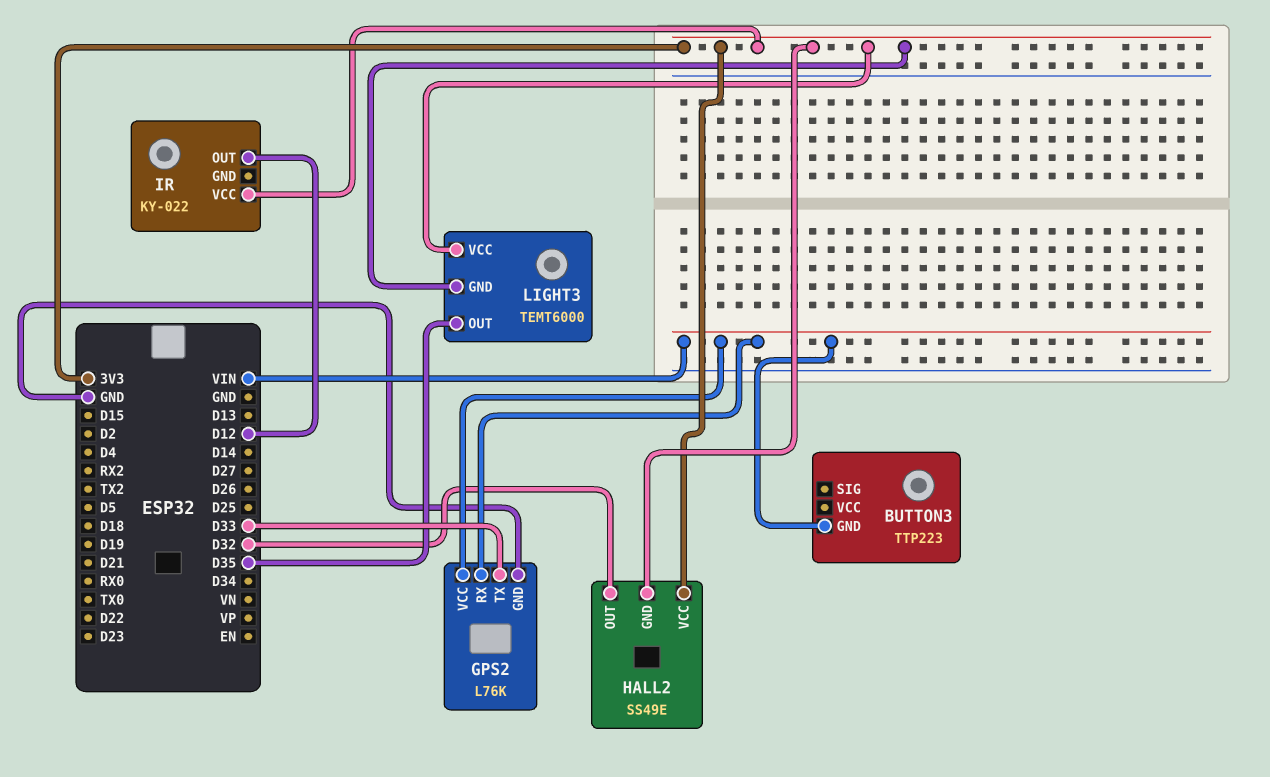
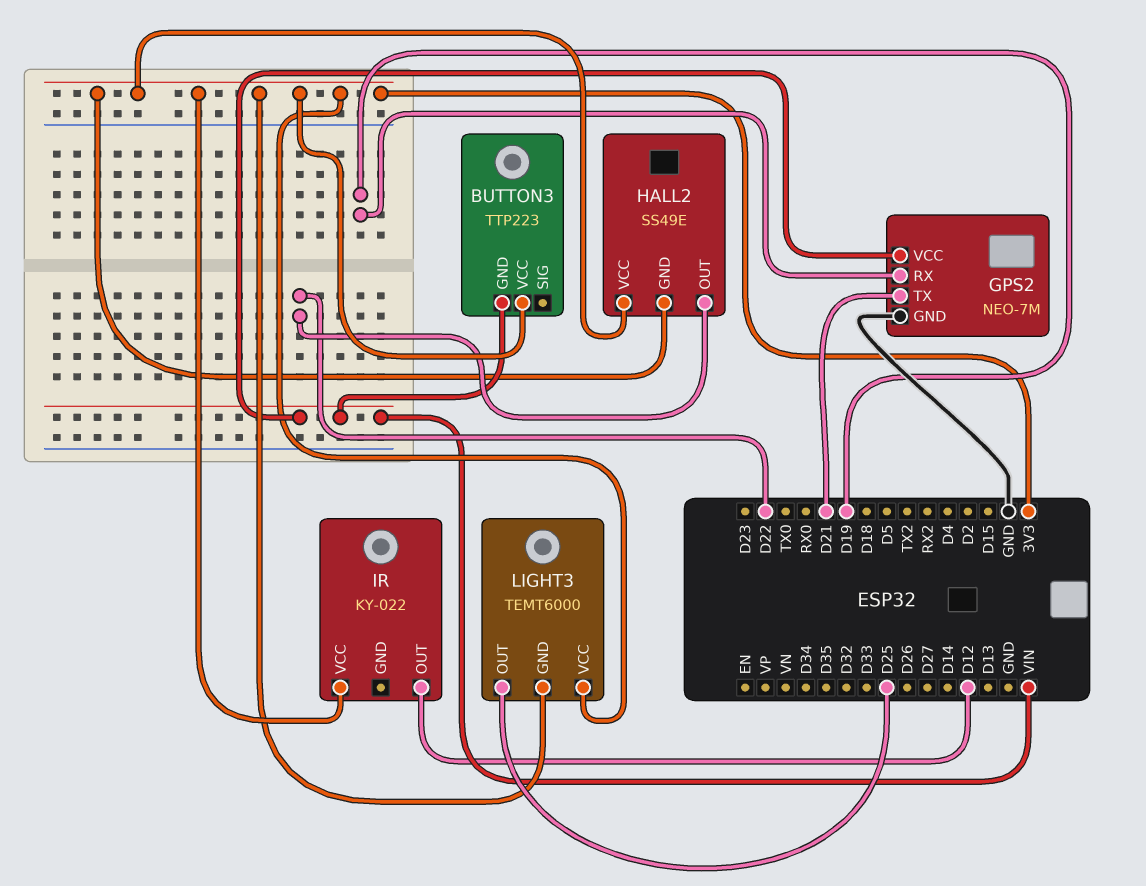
BUTTON3 pin VCC: none -> 3V3
GPS2: L76K -> NEO-7M
GPS2 pin RX: VIN -> D19
GPS2 pin TX: D33 -> D21
HALL2 pin OUT: D32 -> D22
LIGHT3 pin OUT: D35 -> D25

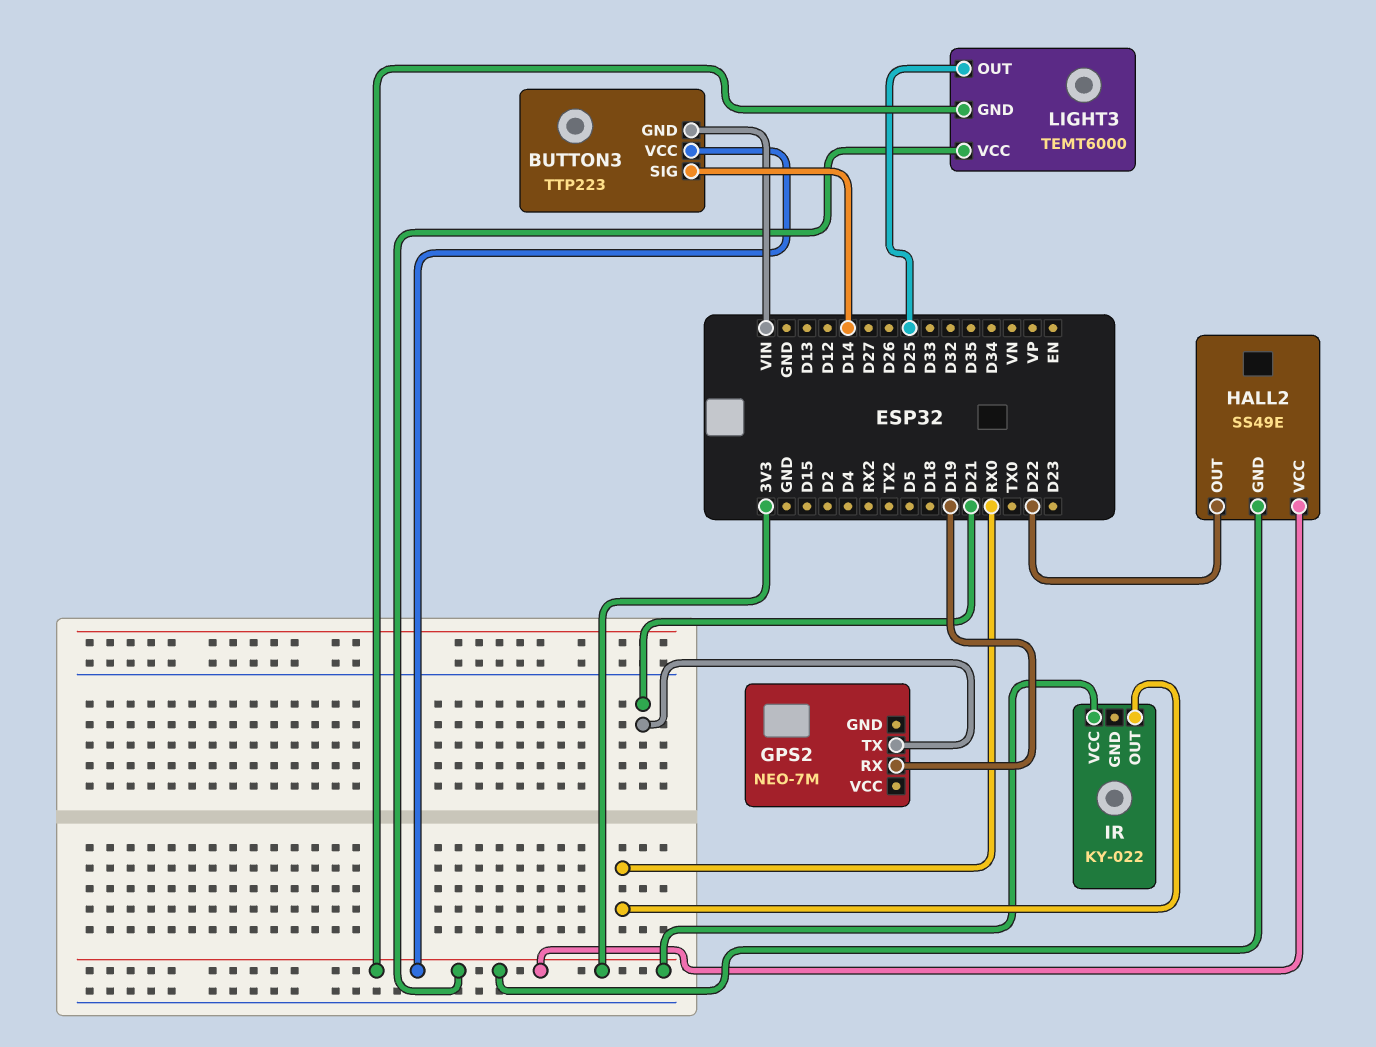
BUTTON3 pin SIG: none -> D14
GPS2 pin GND: GND -> none
GPS2 pin VCC: VIN -> none
IR pin OUT: D12 -> RX0

